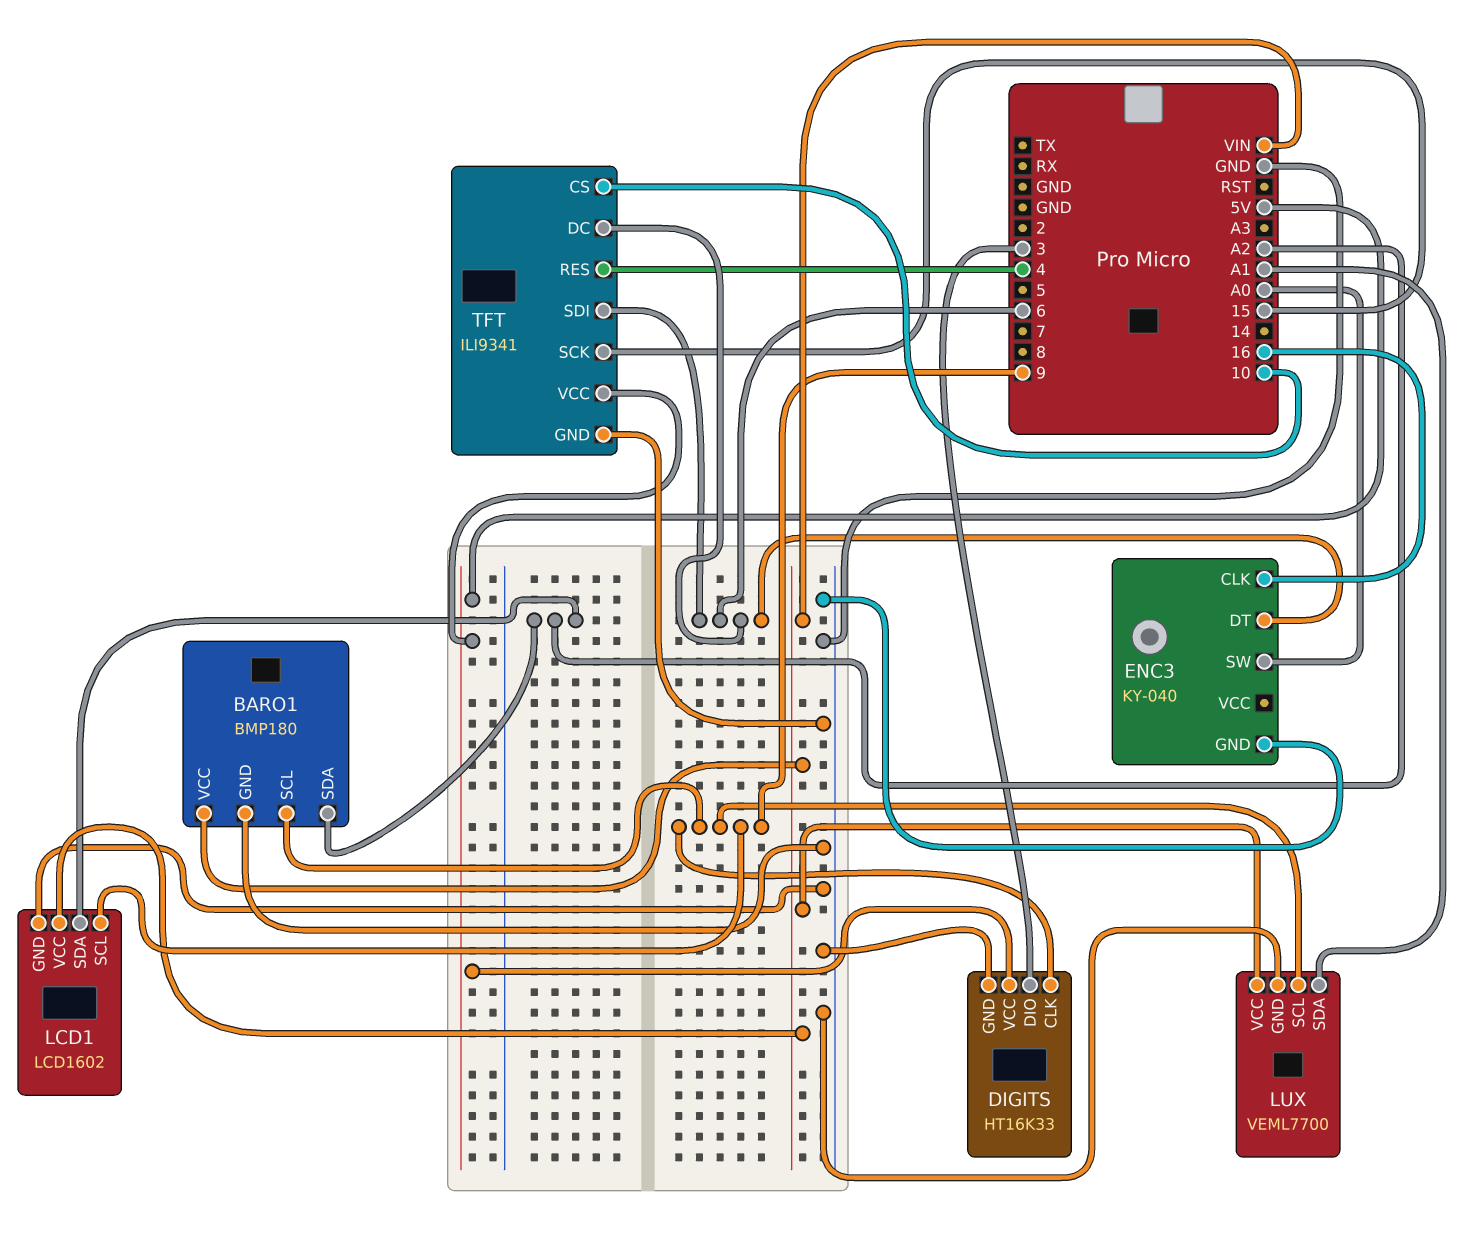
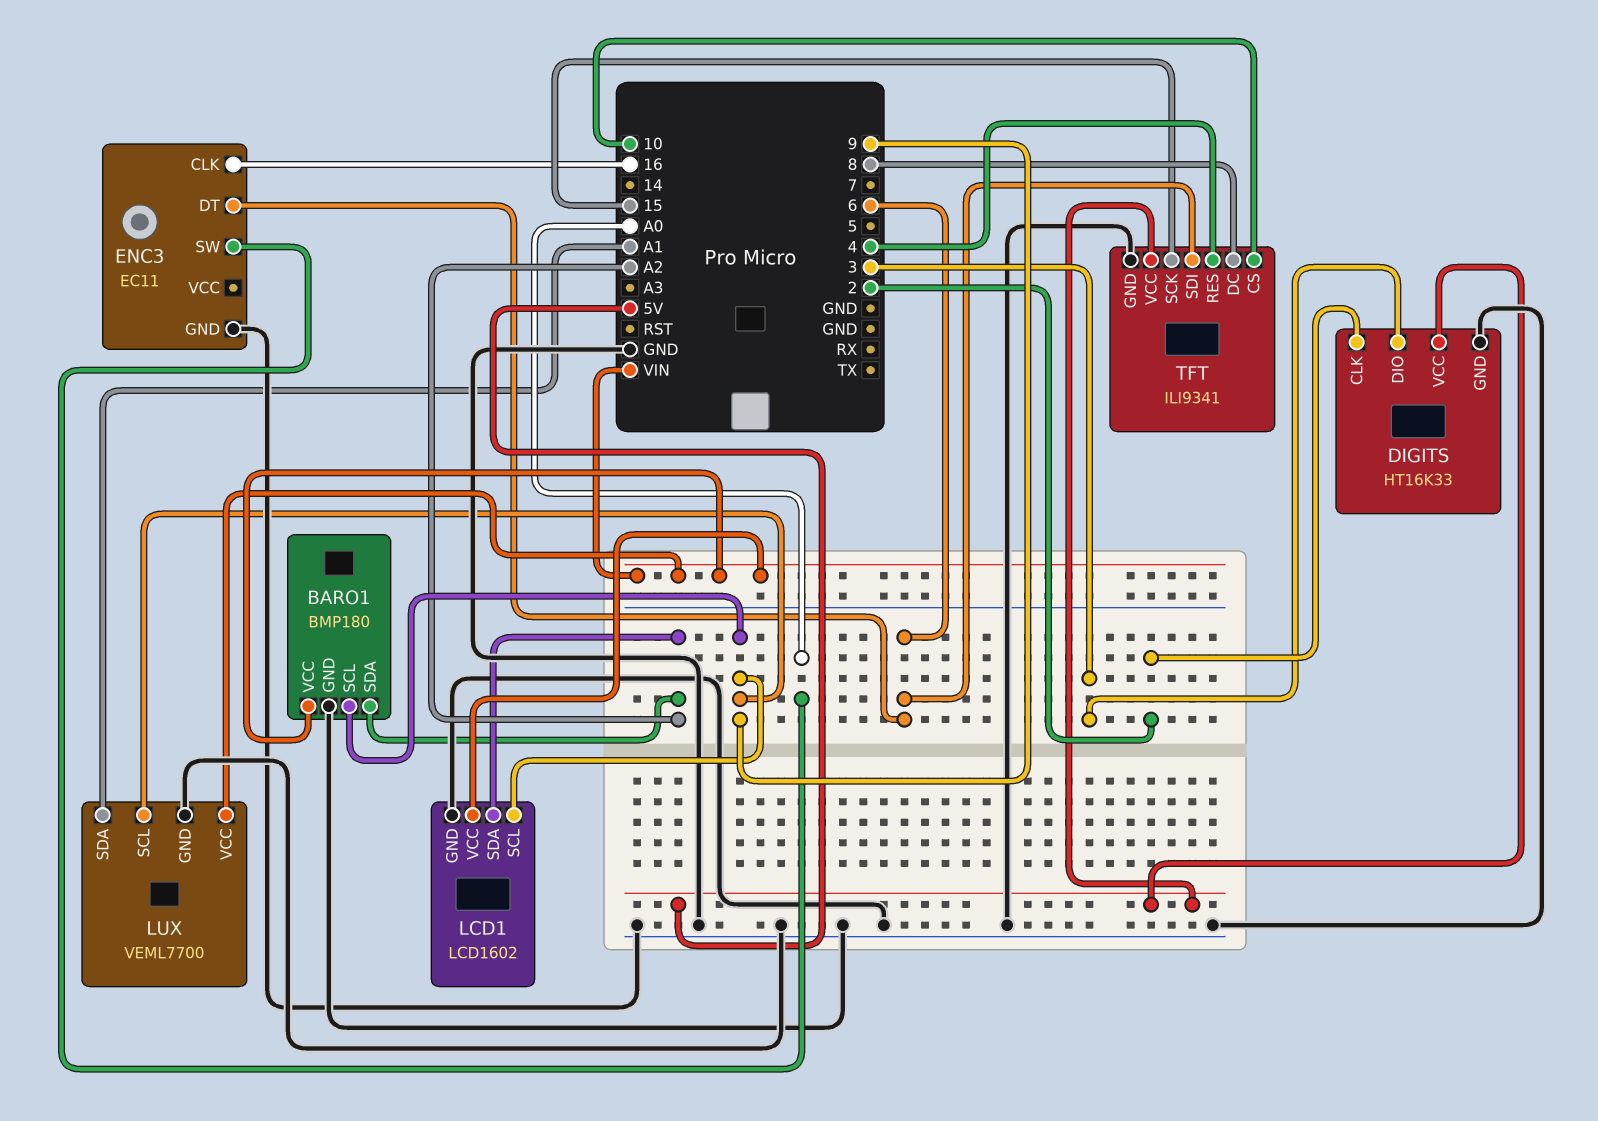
DIGITS pin CLK: 9 -> 2
ENC3: KY-040 -> EC11
TFT pin DC: 6 -> 8

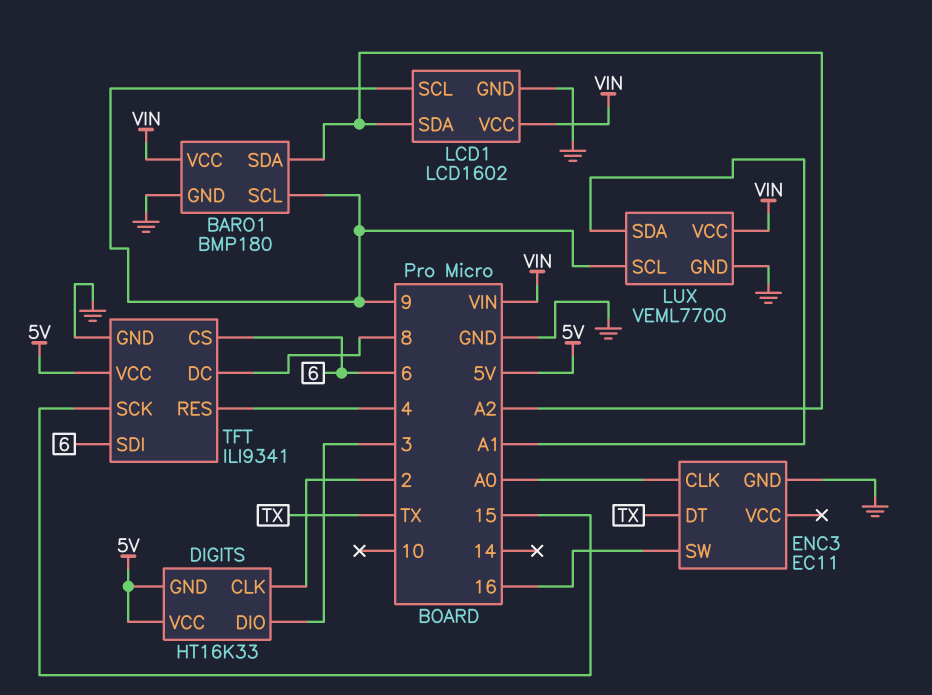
DIGITS pin GND: GND -> 5V
ENC3 pin CLK: 16 -> A0
ENC3 pin DT: 6 -> TX
ENC3 pin SW: A0 -> 16
TFT pin CS: 10 -> 6

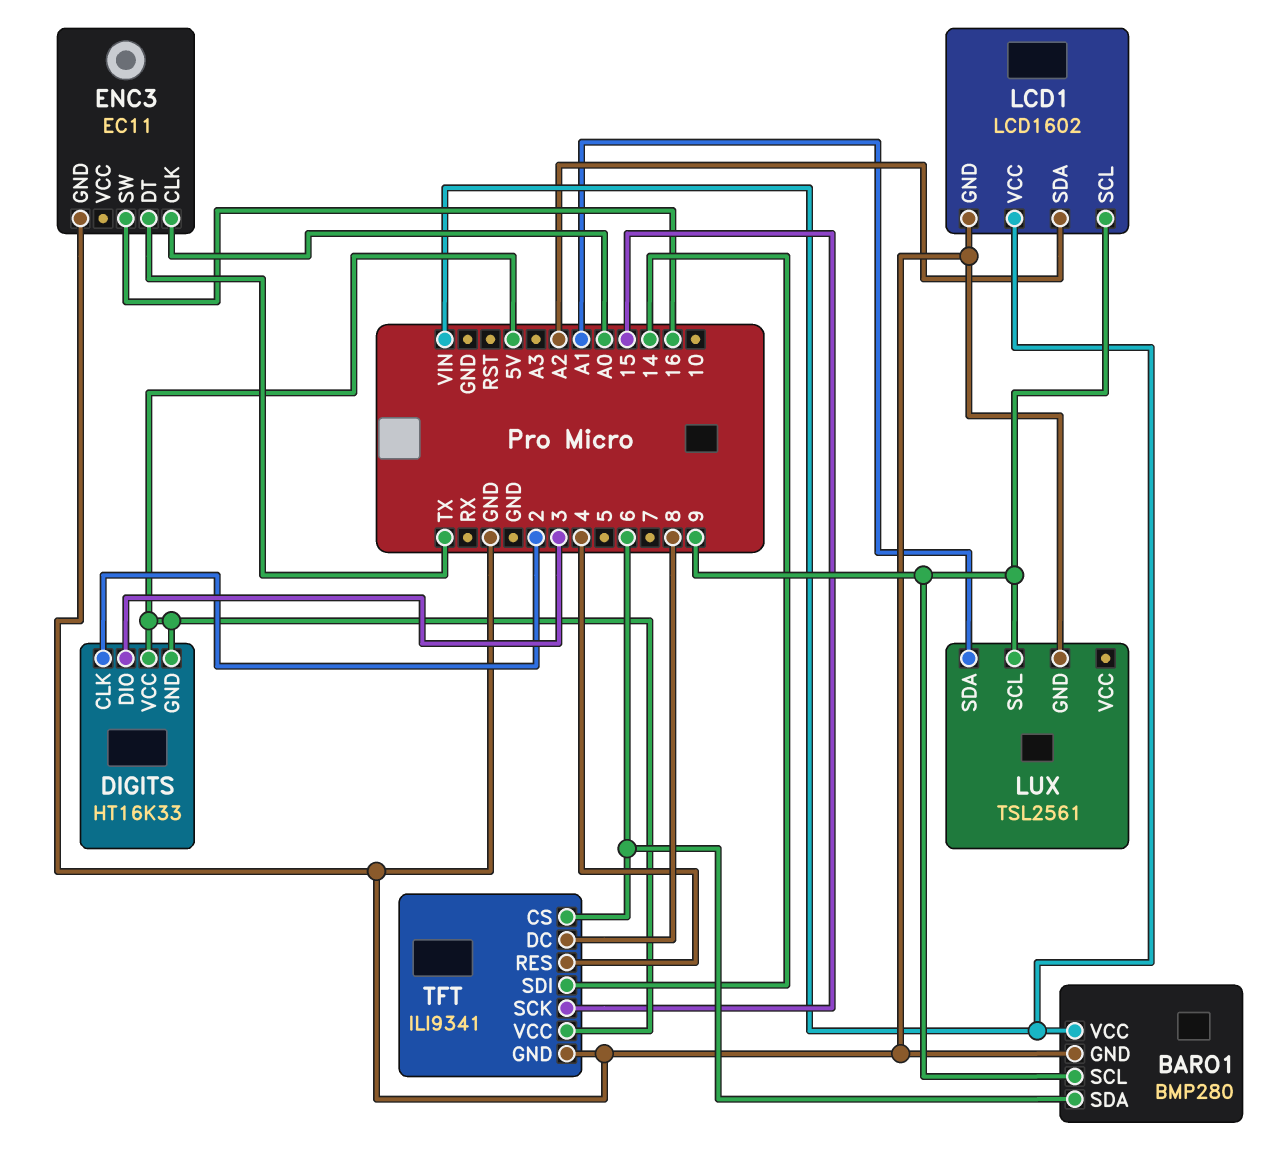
BARO1: BMP180 -> BMP280
BARO1 pin SDA: A2 -> 6
LUX: VEML7700 -> TSL2561
LUX pin VCC: VIN -> none
TFT pin SDI: 6 -> 14

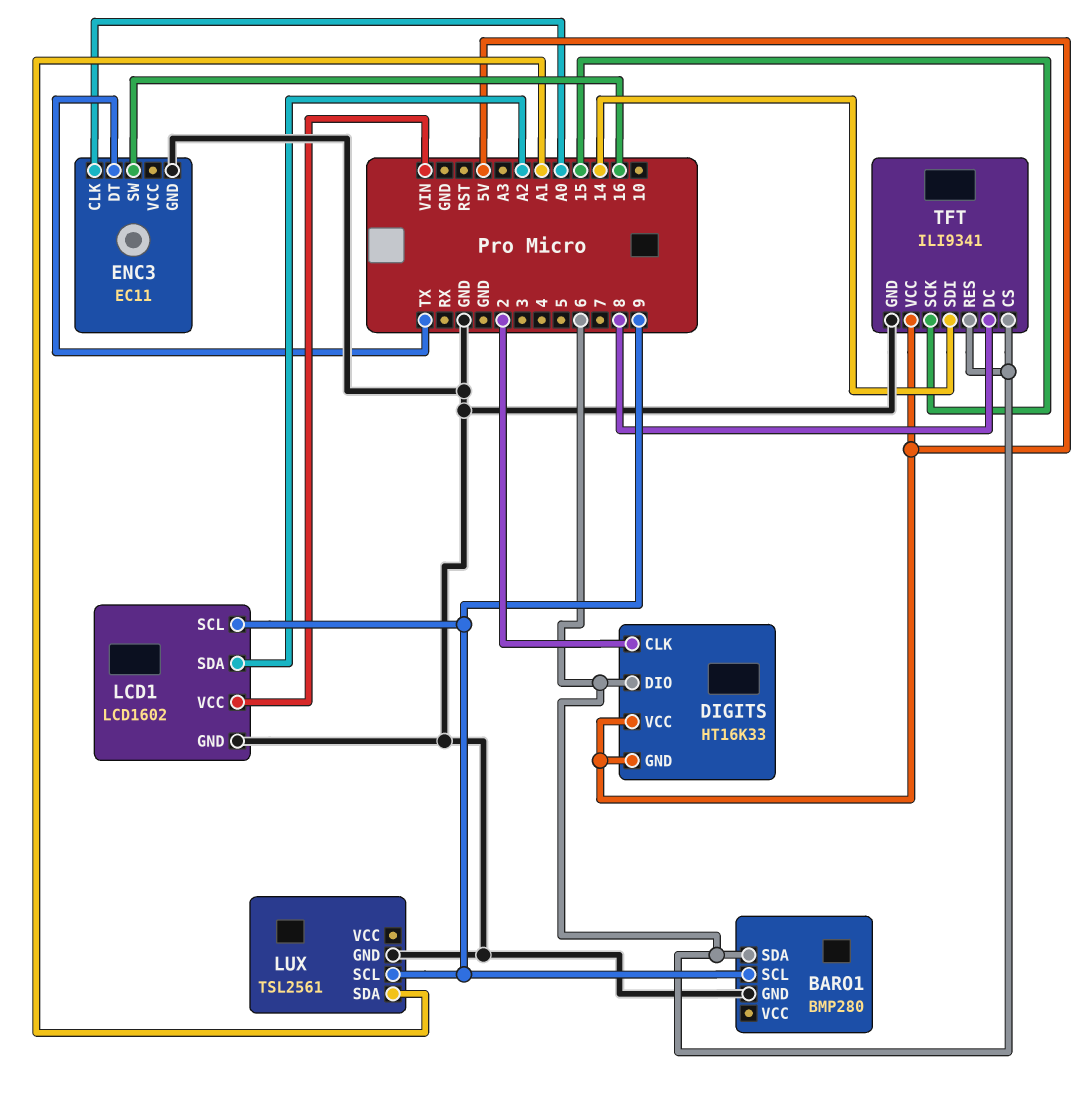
BARO1 pin VCC: VIN -> none
DIGITS pin DIO: 3 -> 6
TFT pin RES: 4 -> 6

